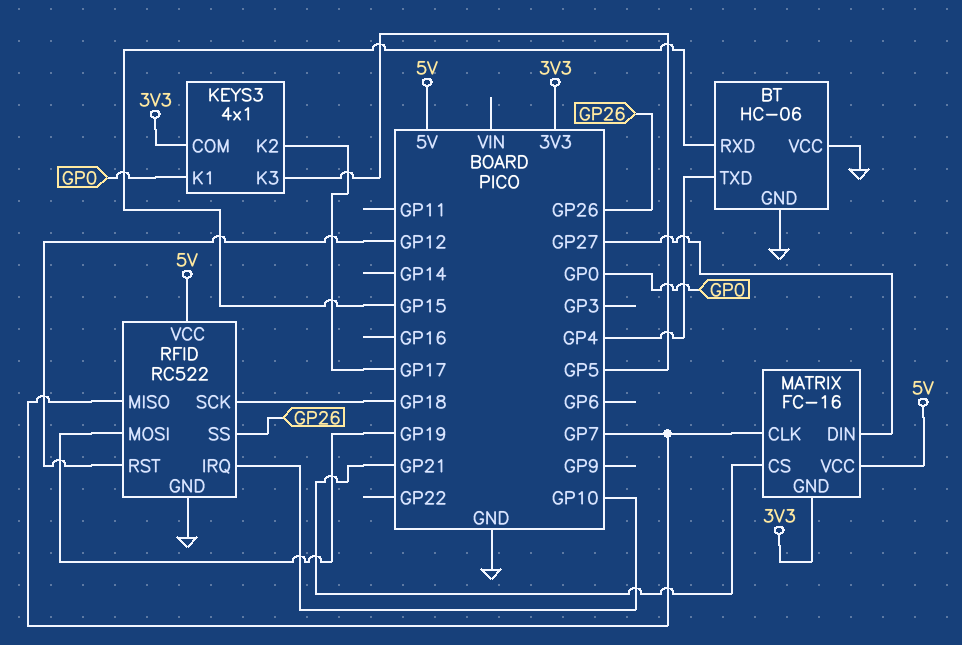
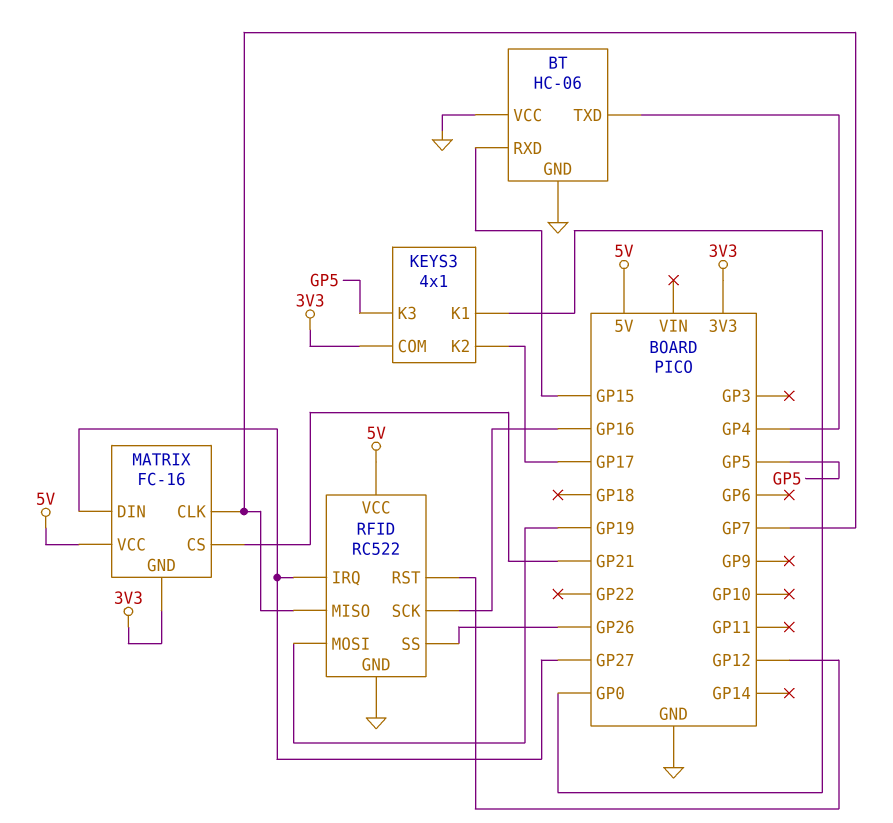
RFID pin IRQ: GP10 -> GP27
RFID pin SCK: GP18 -> GP16

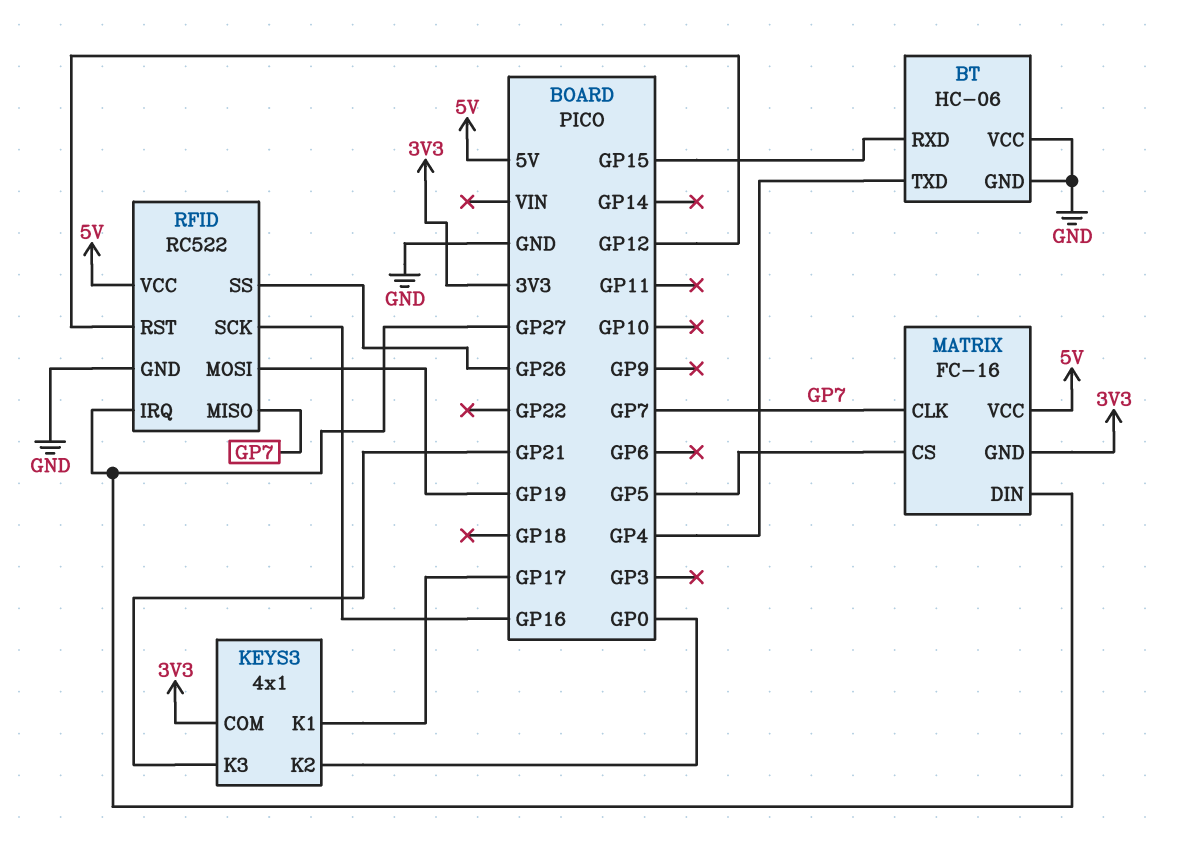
KEYS3 pin K1: GP0 -> GP17
KEYS3 pin K2: GP17 -> GP0
KEYS3 pin K3: GP5 -> GP21
MATRIX pin CS: GP21 -> GP5

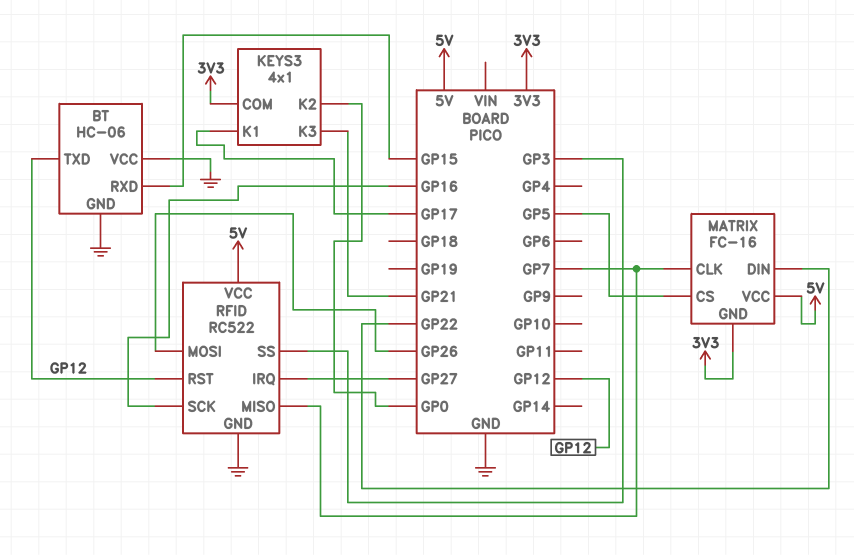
BT pin TXD: GP4 -> GP12
MATRIX pin DIN: GP27 -> GP22
RFID pin MOSI: GP19 -> GP26
RFID pin SS: GP26 -> GP3

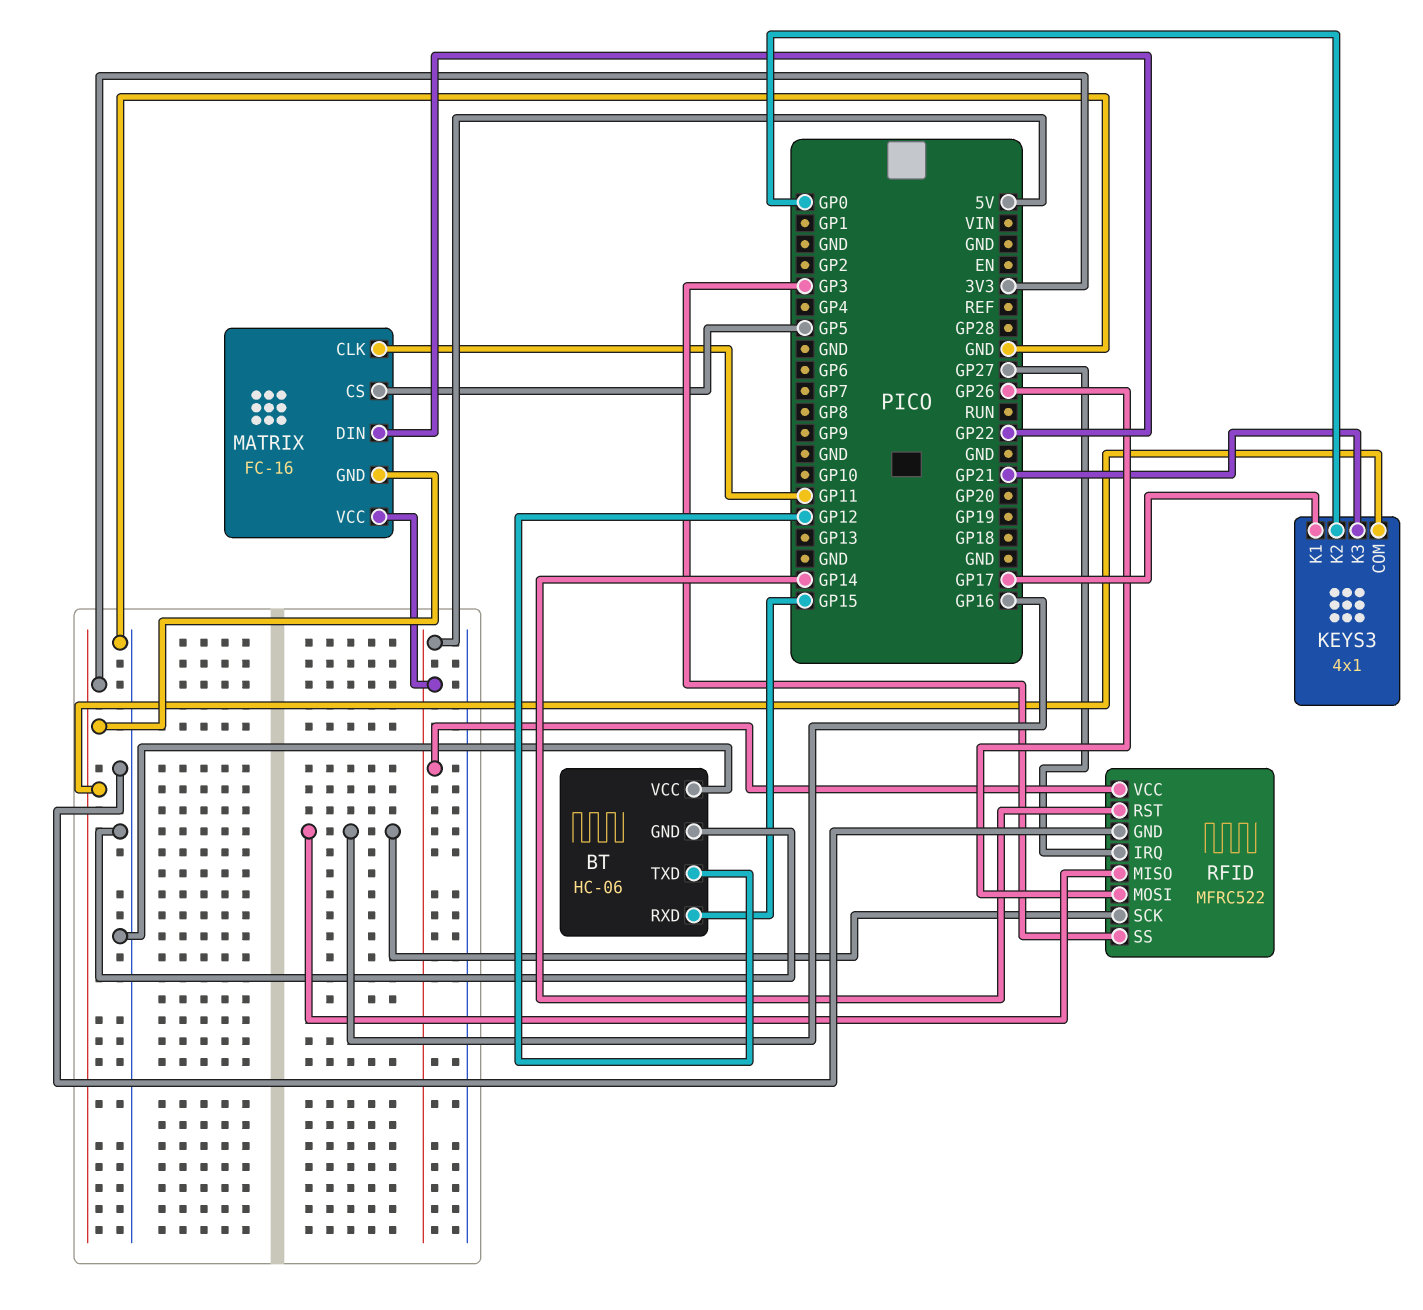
MATRIX pin CLK: GP7 -> GP11
RFID: RC522 -> MFRC522
RFID pin MISO: GP7 -> GP16
RFID pin RST: GP12 -> GP14

